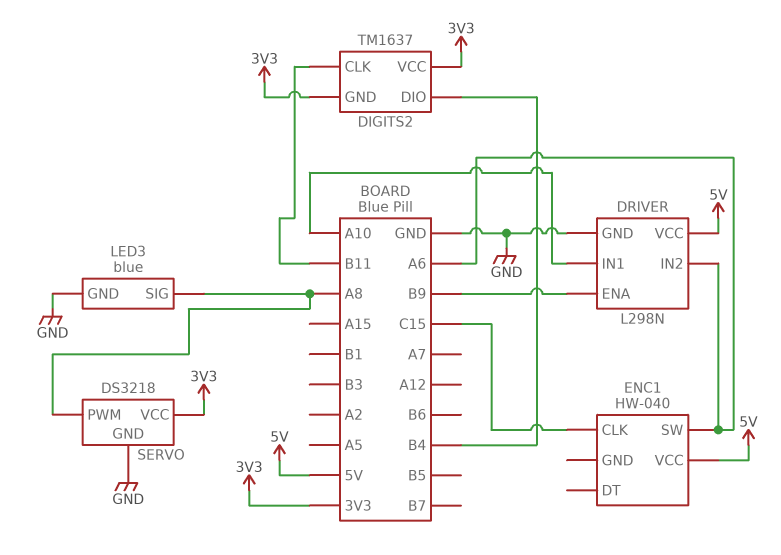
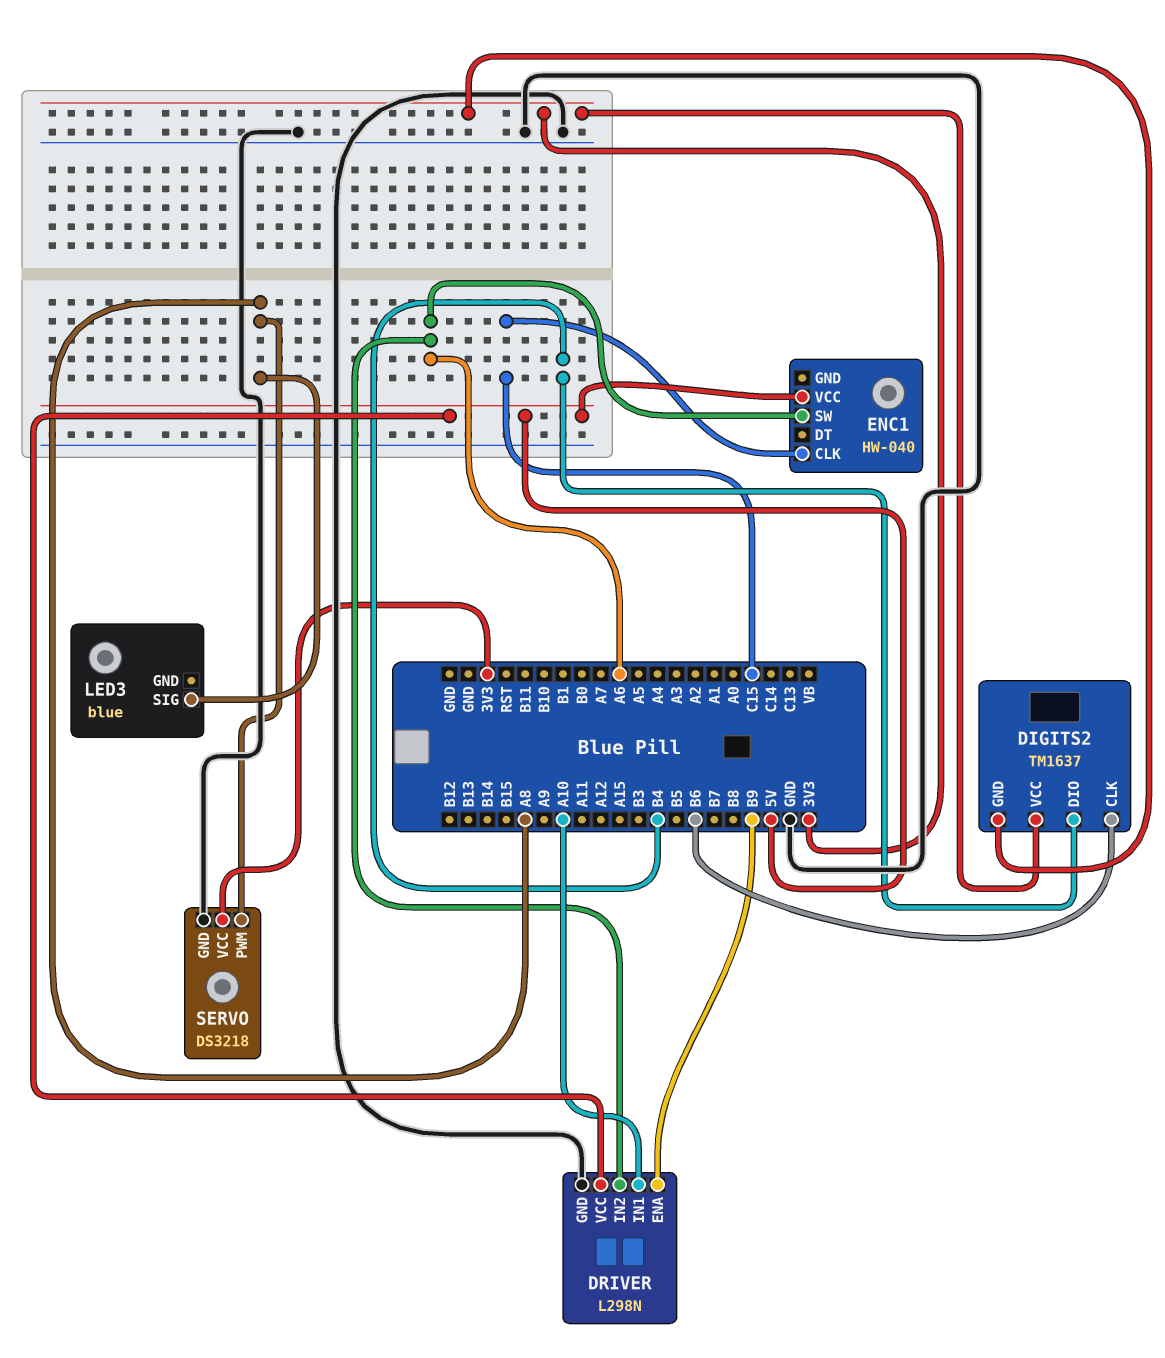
DIGITS2 pin CLK: B11 -> B6
LED3 pin GND: GND -> none

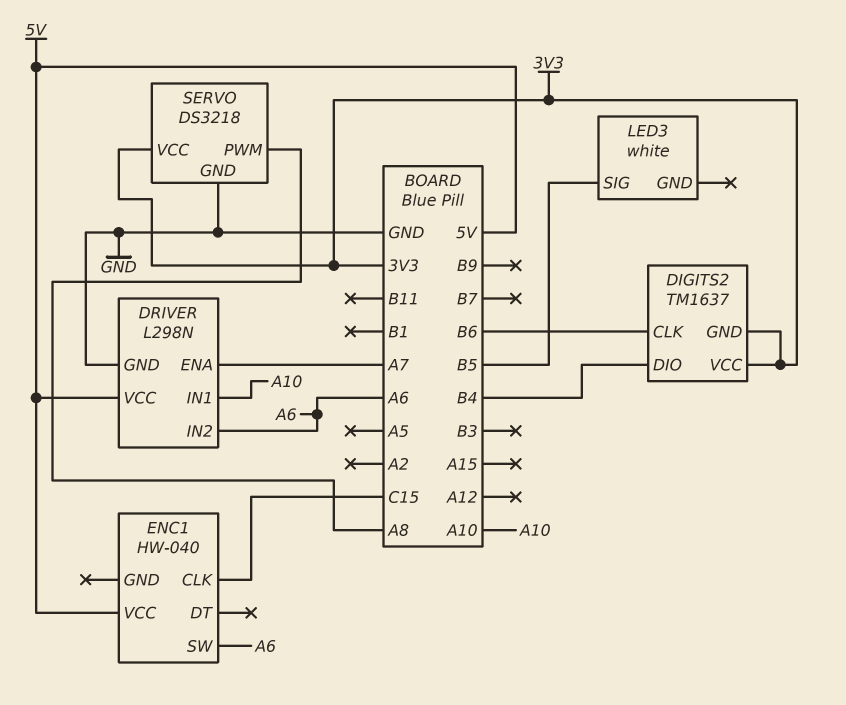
DRIVER pin ENA: B9 -> A7
LED3: blue -> white
LED3 pin SIG: A8 -> B5

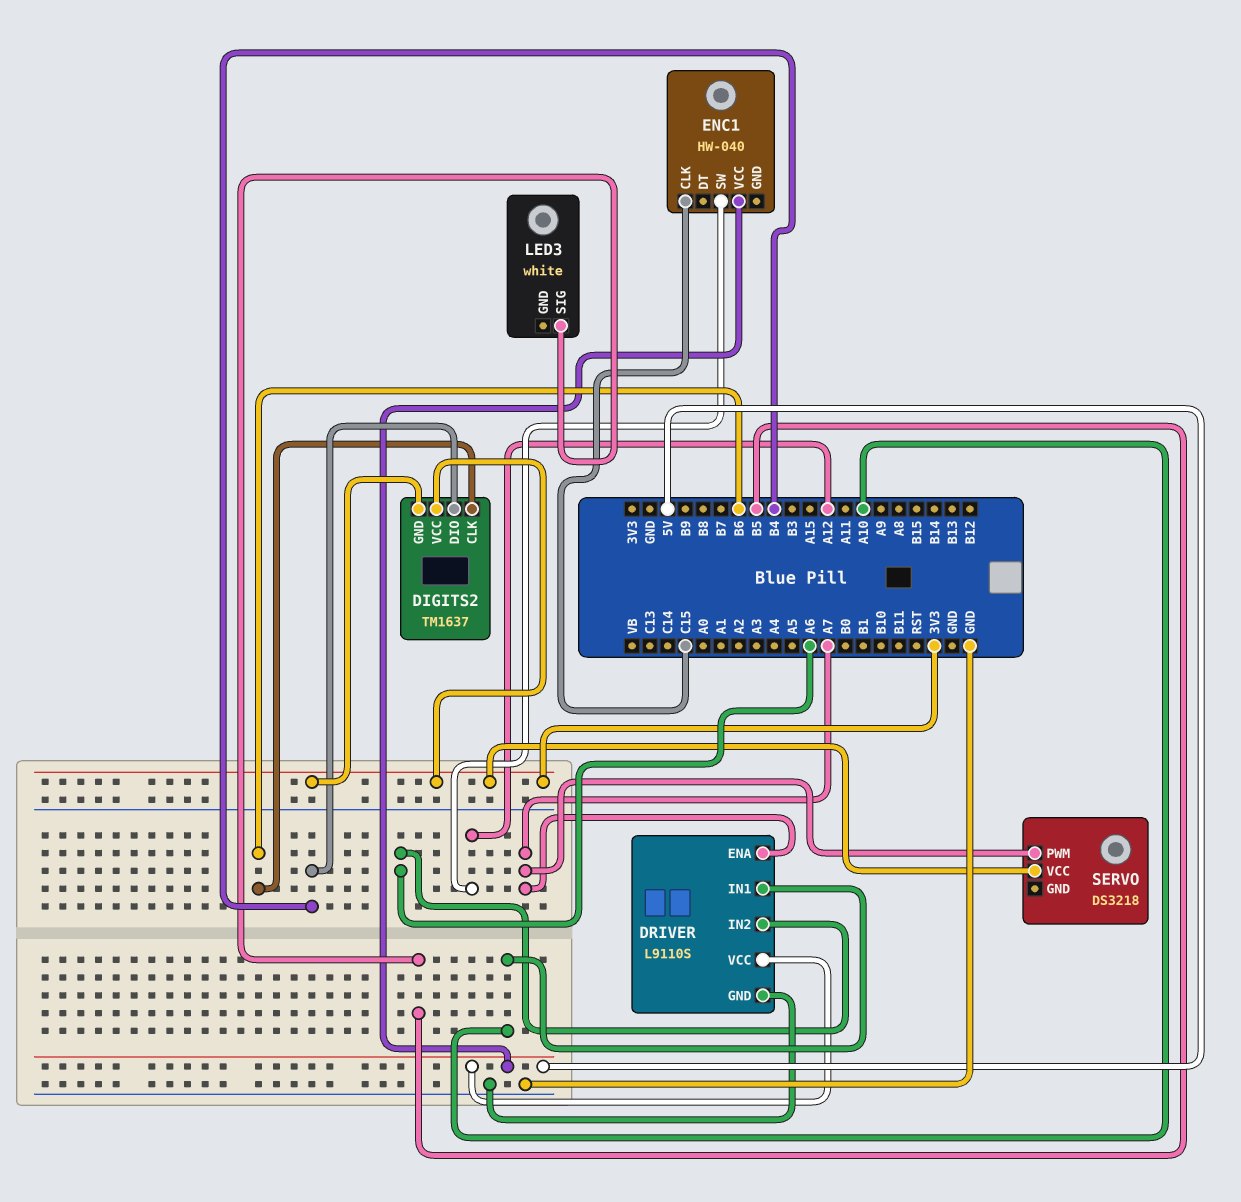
DRIVER: L298N -> L9110S
ENC1 pin SW: A6 -> A12
SERVO pin GND: GND -> none
SERVO pin PWM: A8 -> A7

